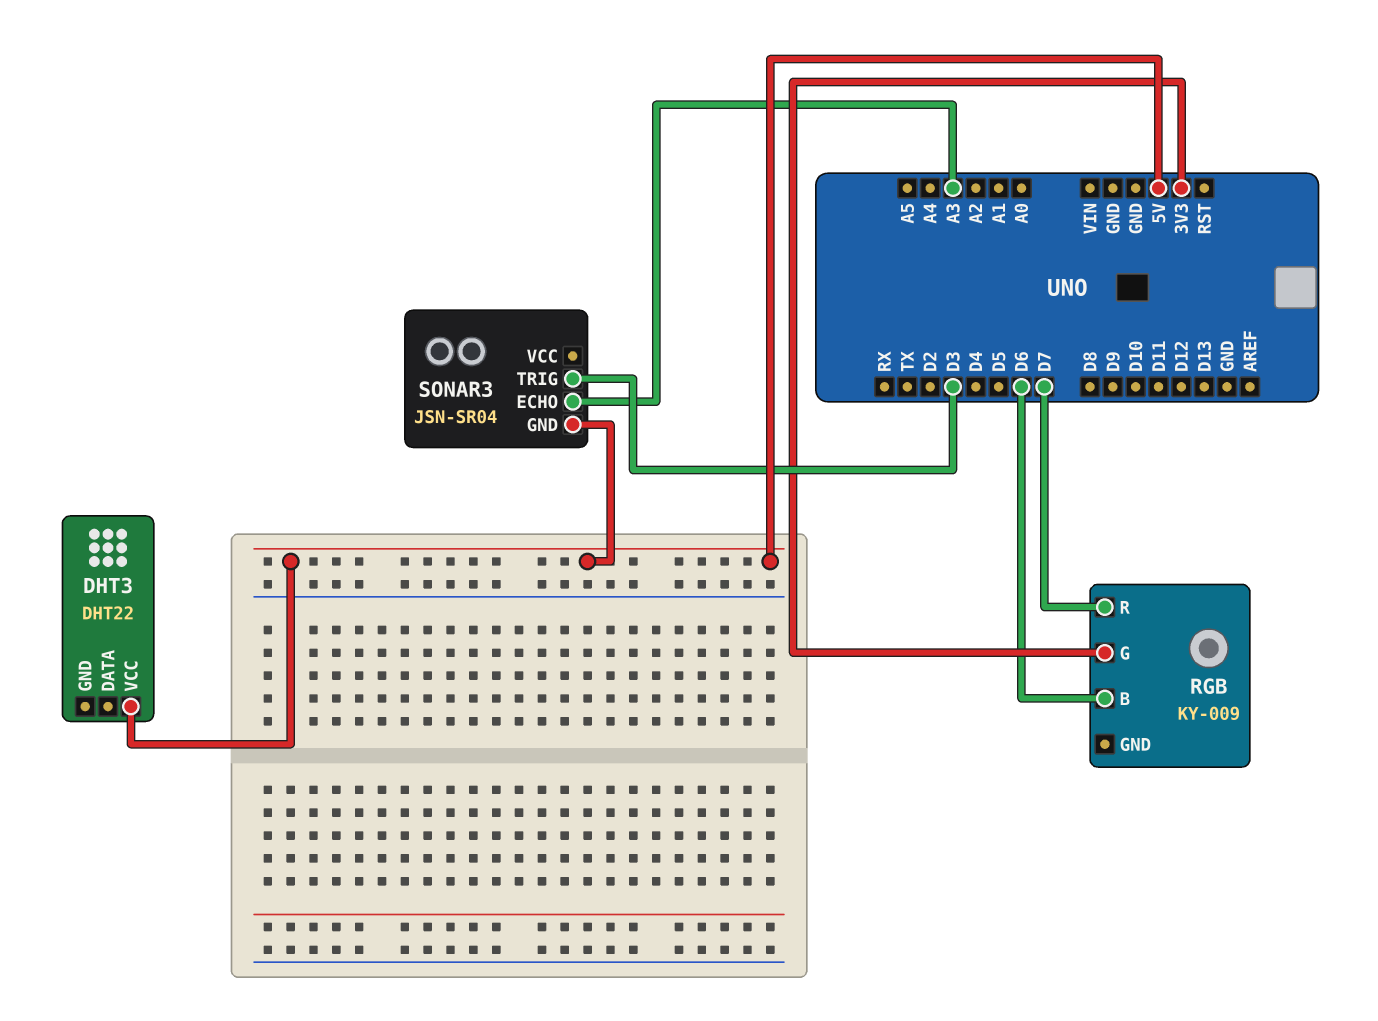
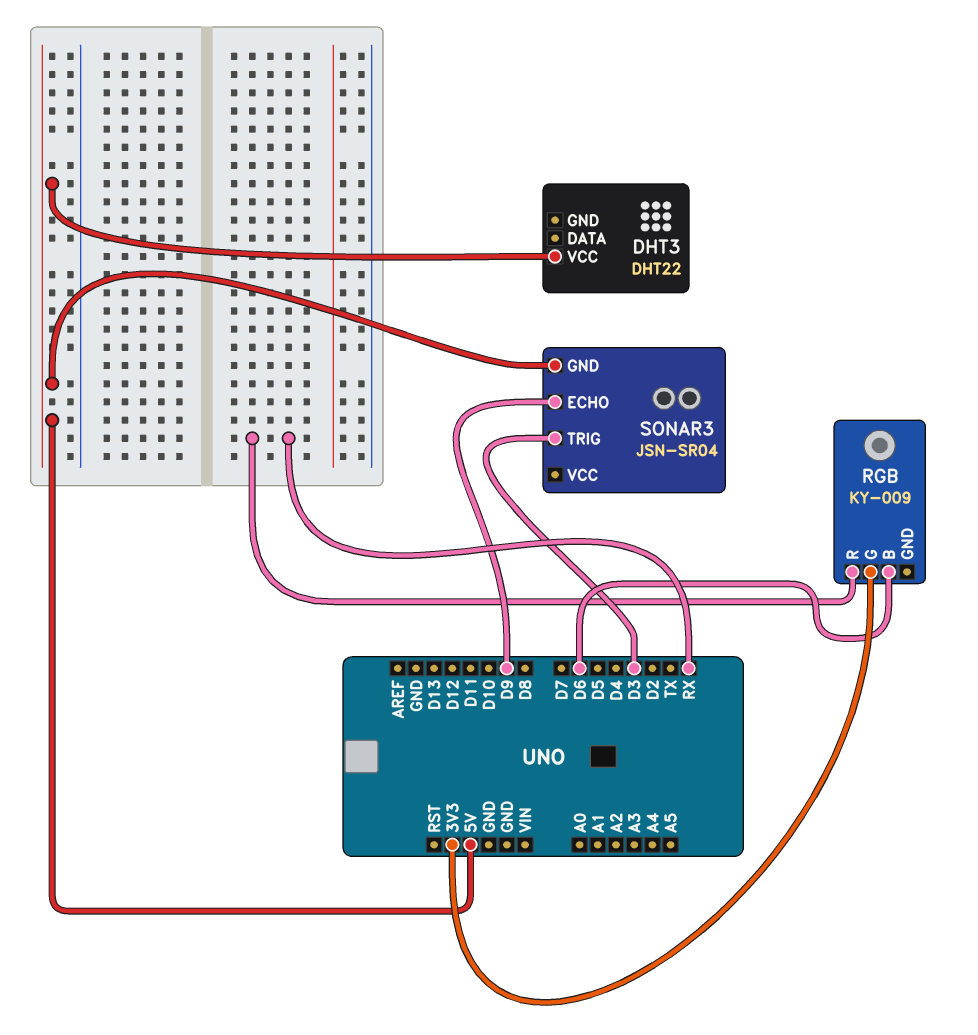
RGB pin R: D7 -> RX
SONAR3 pin ECHO: A3 -> D9

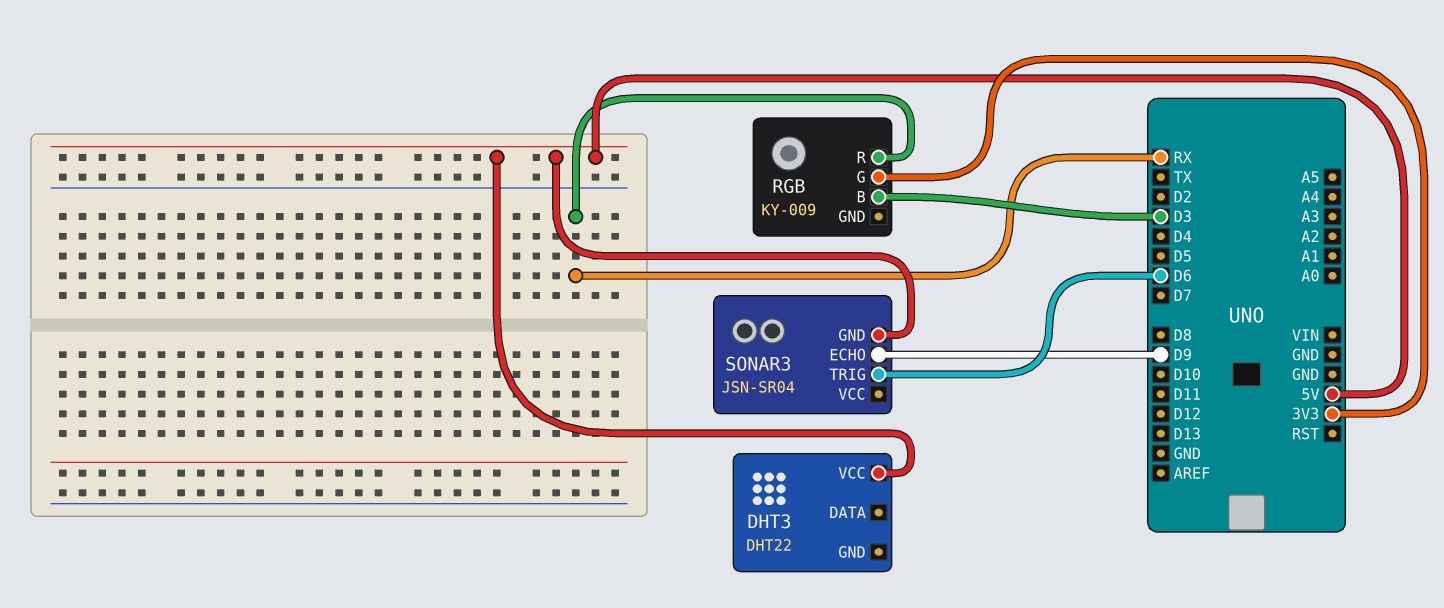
RGB pin B: D6 -> D3
SONAR3 pin TRIG: D3 -> D6

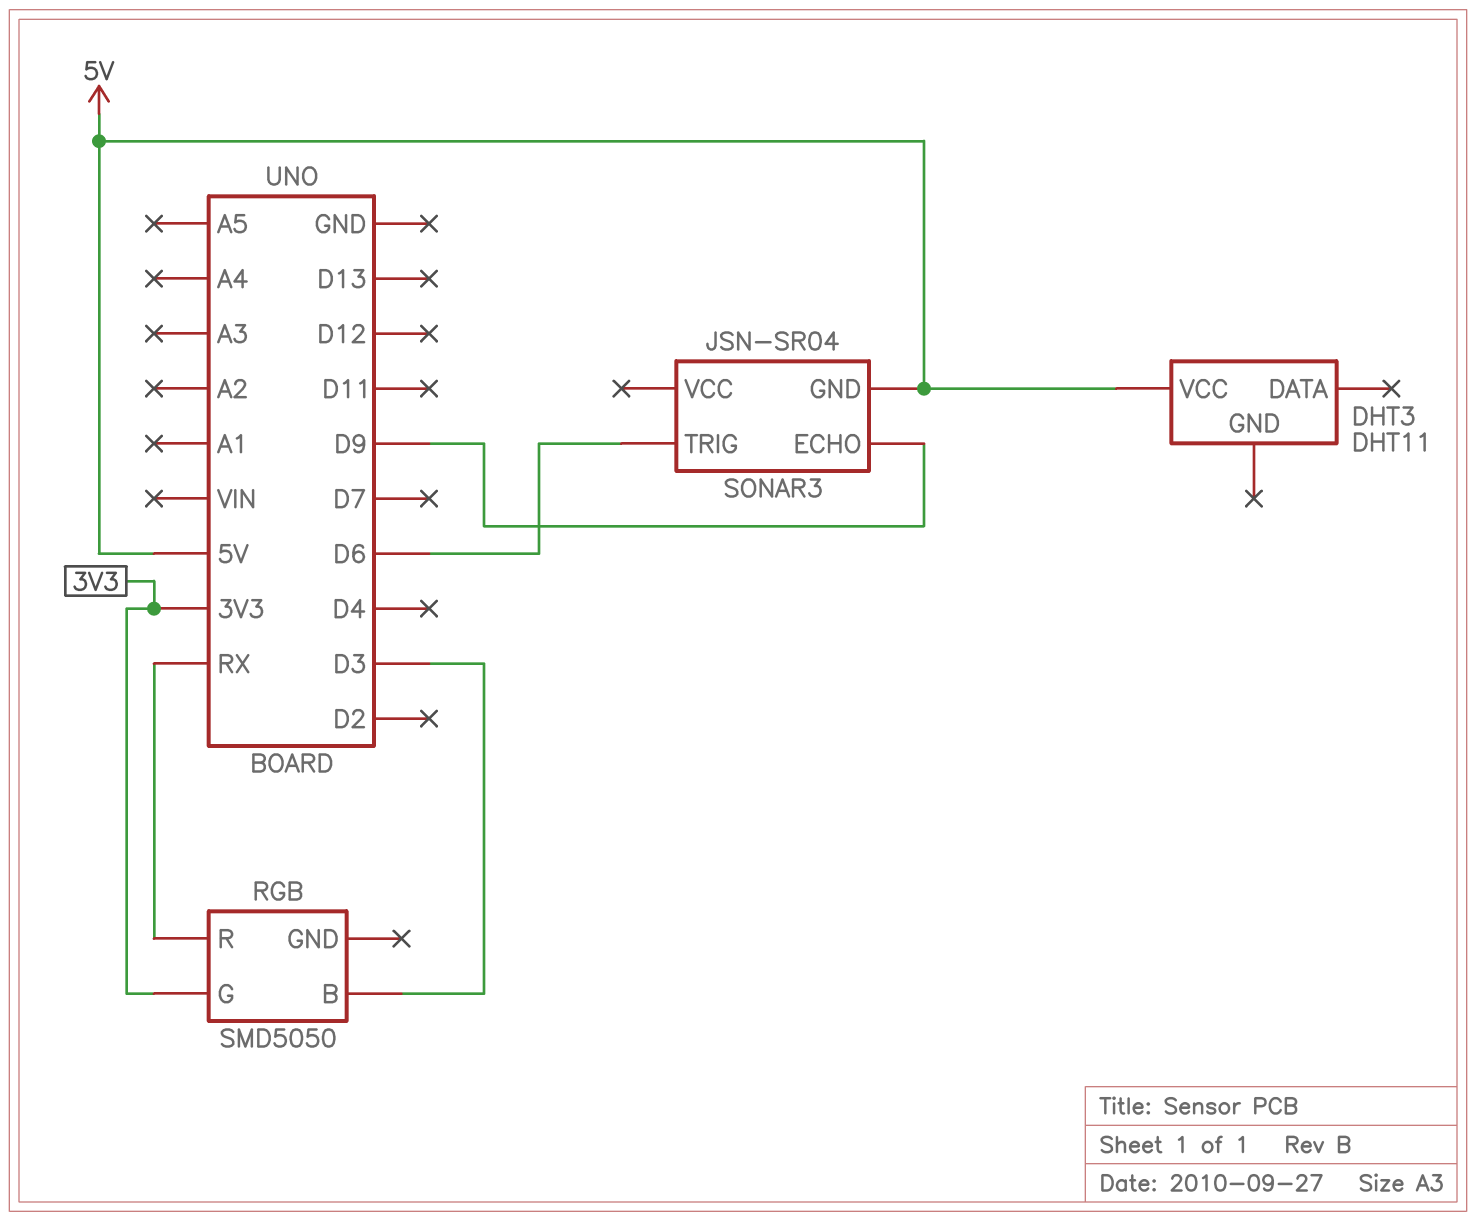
DHT3: DHT22 -> DHT11
RGB: KY-009 -> SMD5050

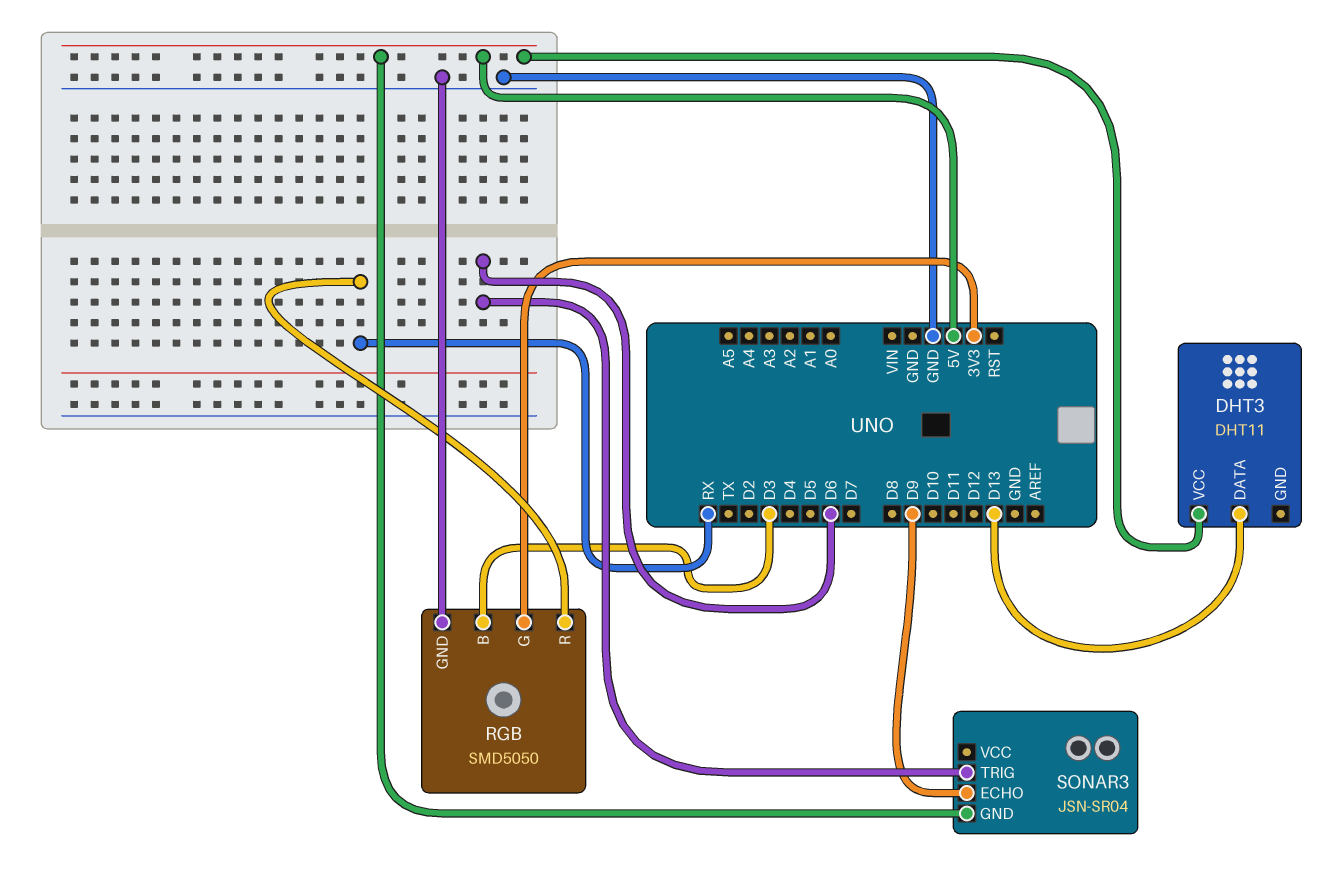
DHT3 pin DATA: none -> D13
RGB pin GND: none -> GND

